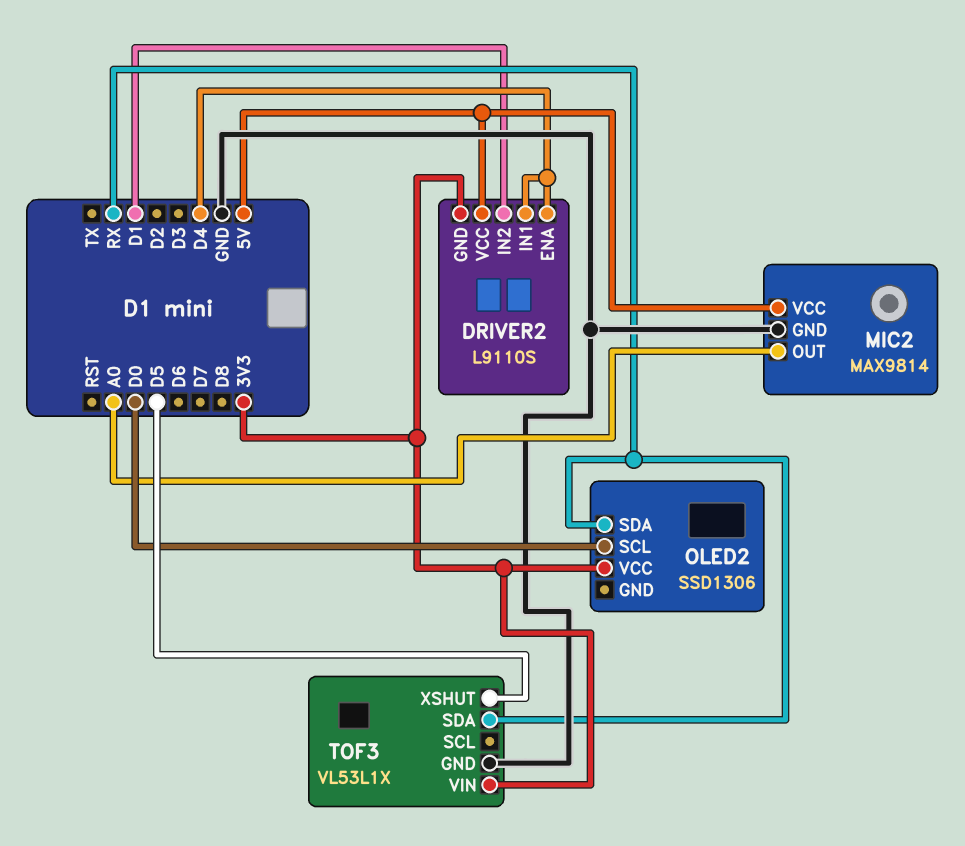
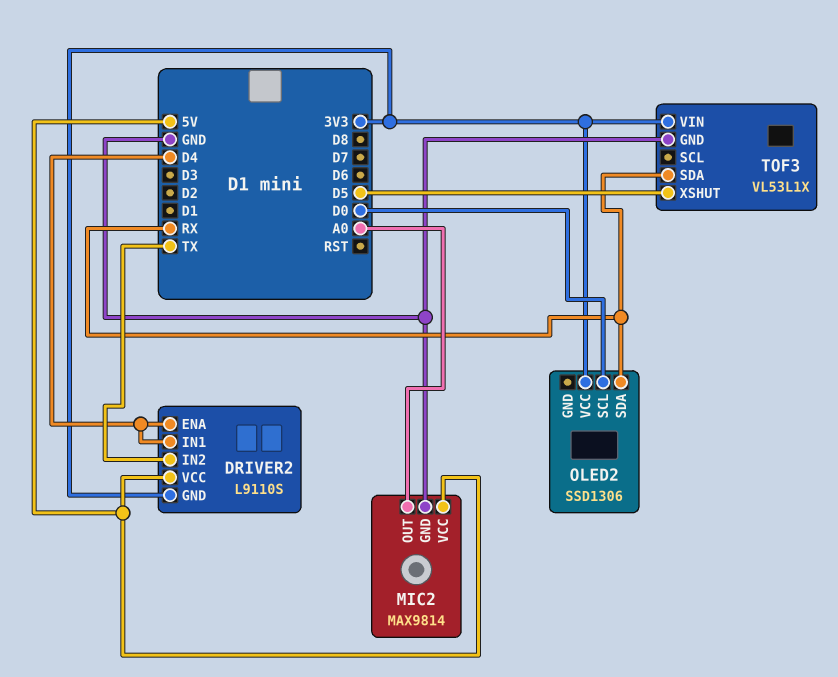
DRIVER2 pin IN2: D1 -> TX

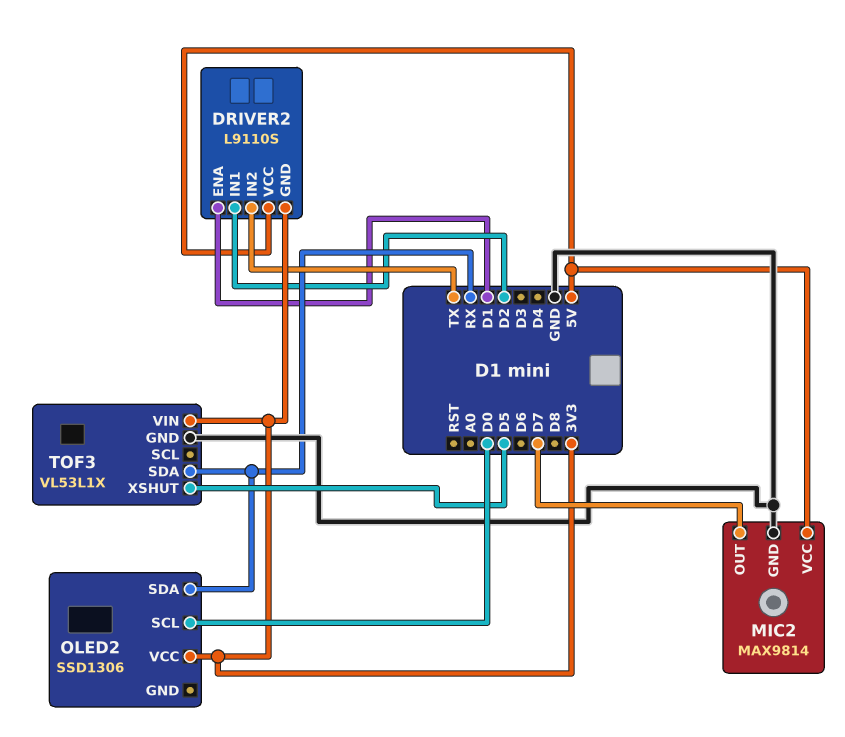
DRIVER2 pin ENA: D4 -> D1
DRIVER2 pin IN1: D4 -> D2
MIC2 pin OUT: A0 -> D7

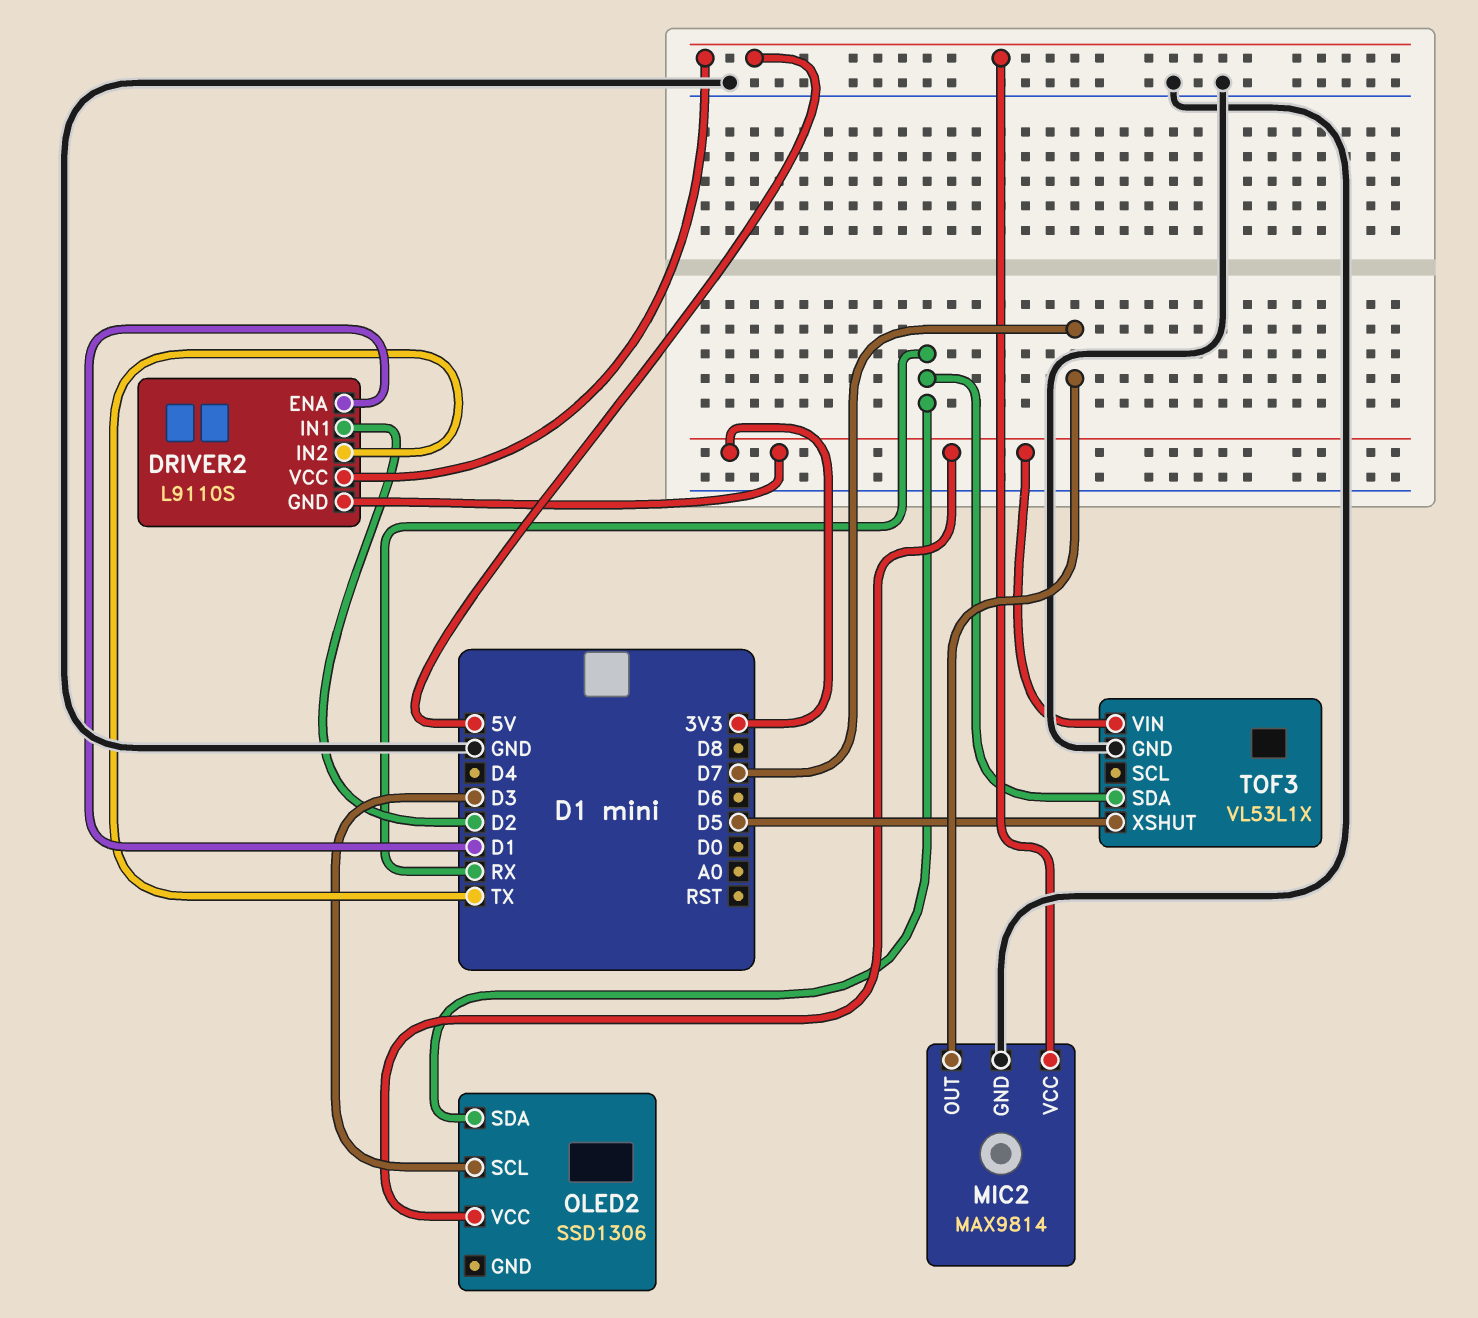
OLED2 pin SCL: D0 -> D3

